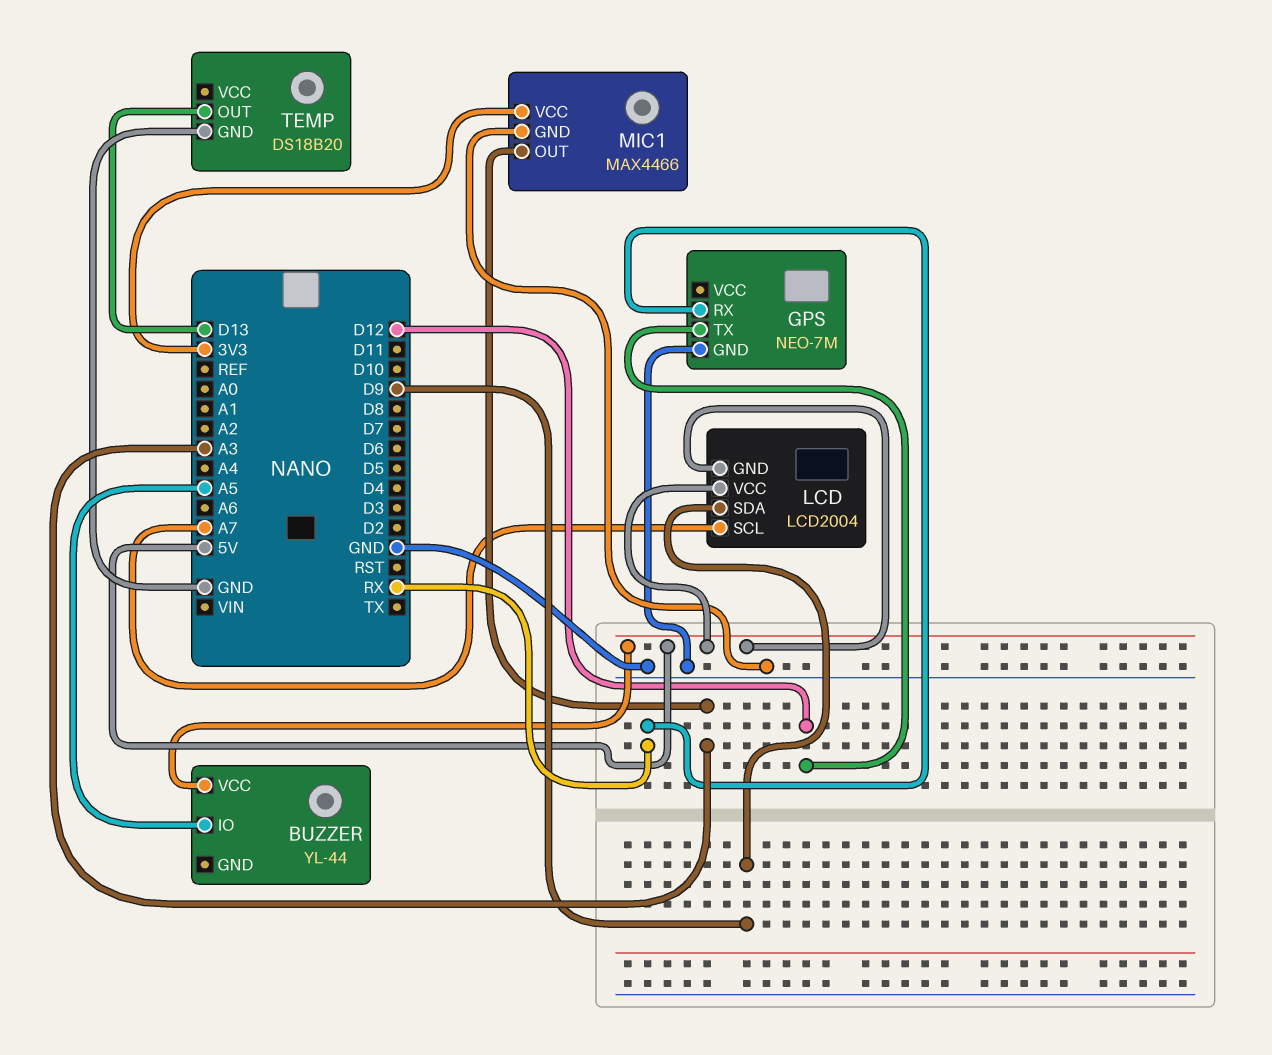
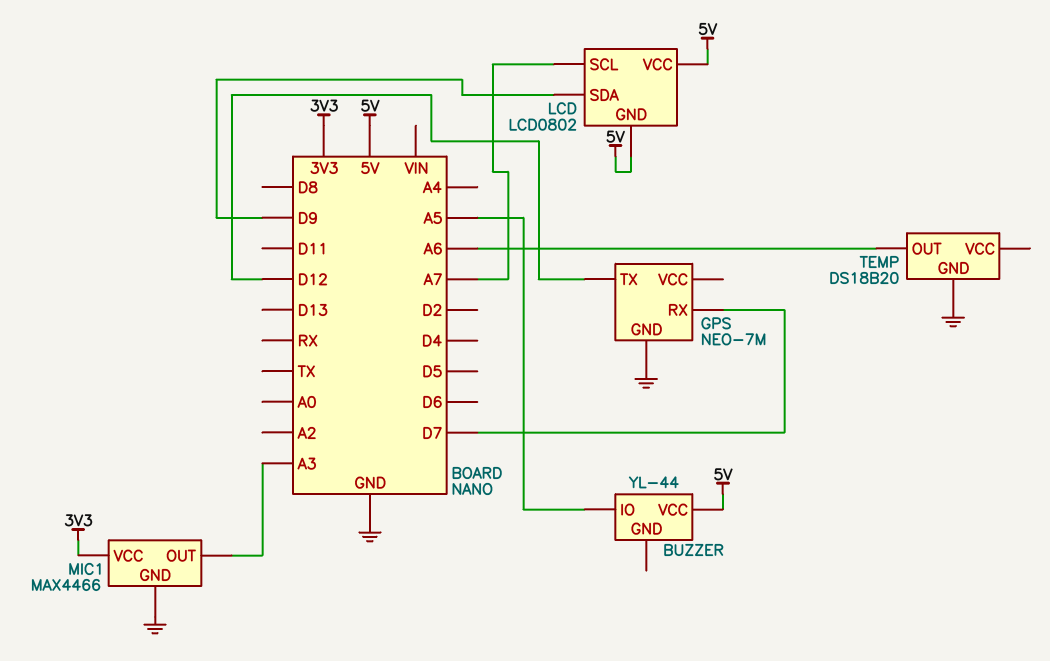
GPS pin RX: RX -> D7
LCD: LCD2004 -> LCD0802
TEMP pin OUT: D13 -> A6

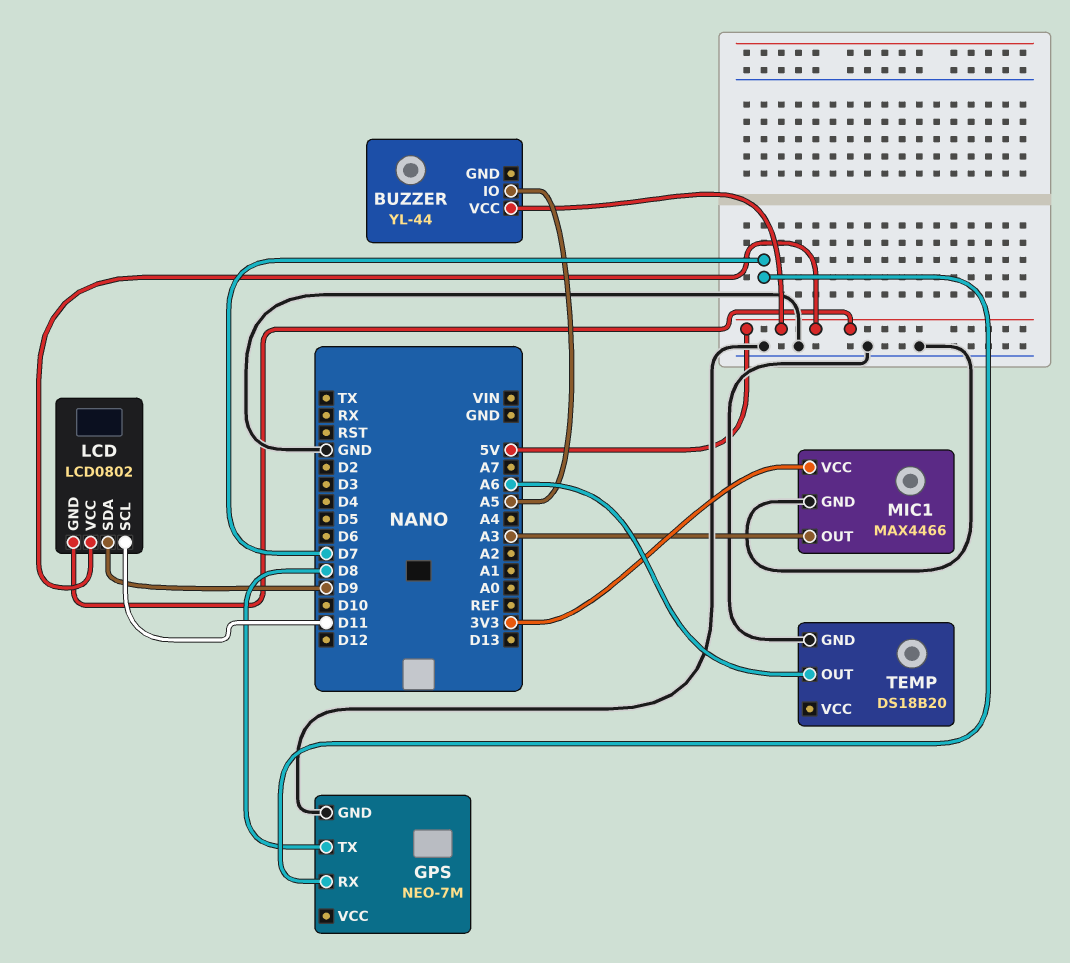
GPS pin TX: D12 -> D8
LCD pin SCL: A7 -> D11

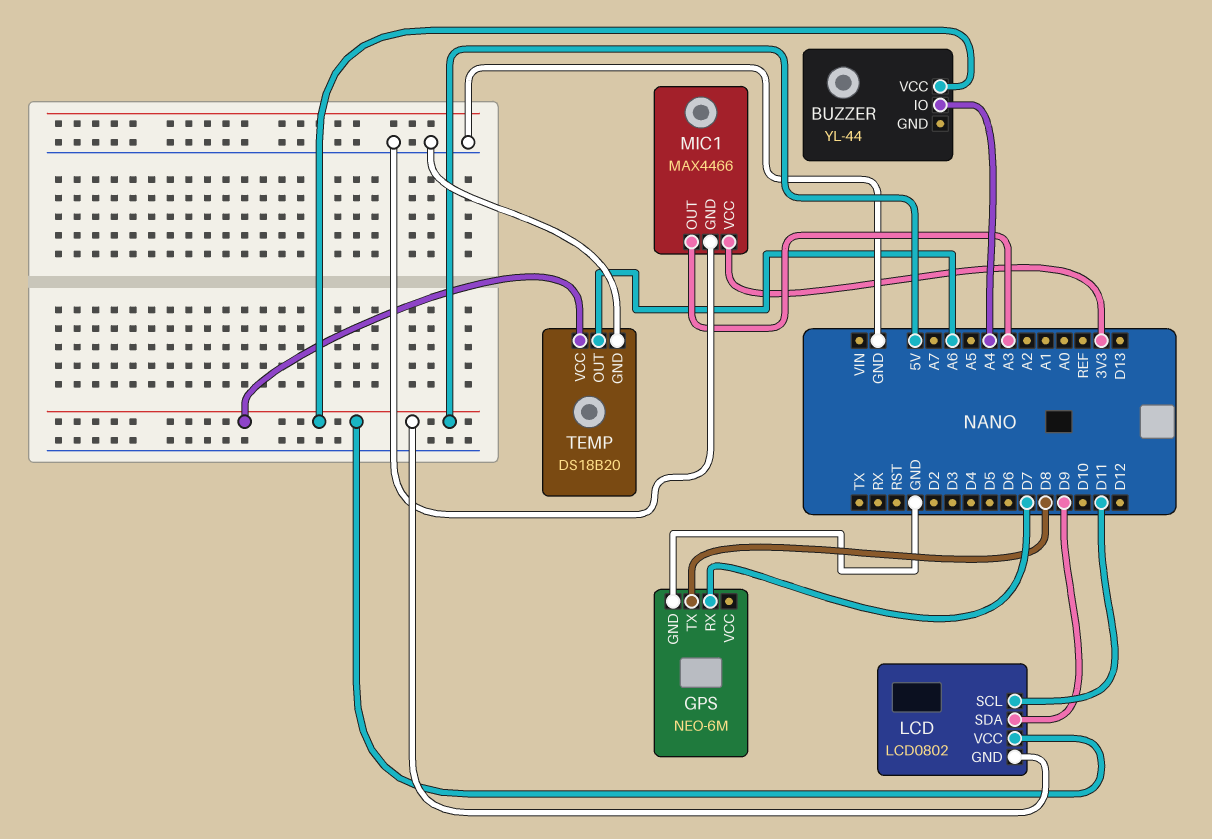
BUZZER pin IO: A5 -> A4
GPS: NEO-7M -> NEO-6M
TEMP pin VCC: none -> 5V

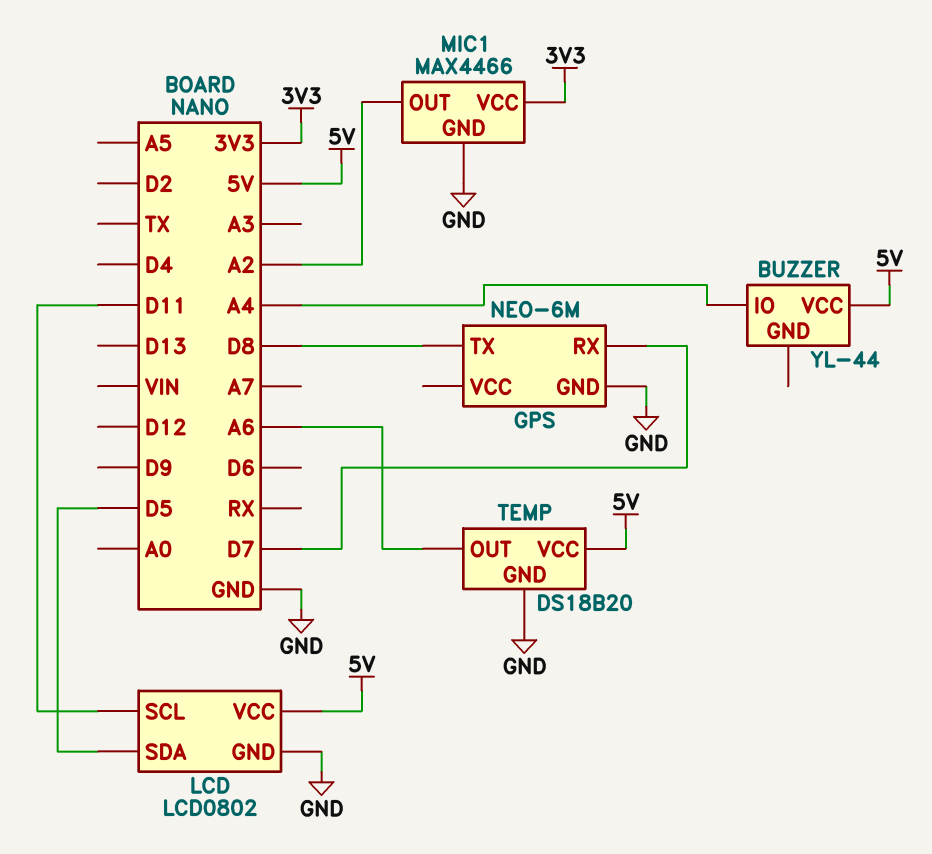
LCD pin GND: 5V -> GND
LCD pin SDA: D9 -> D5
MIC1 pin OUT: A3 -> A2

